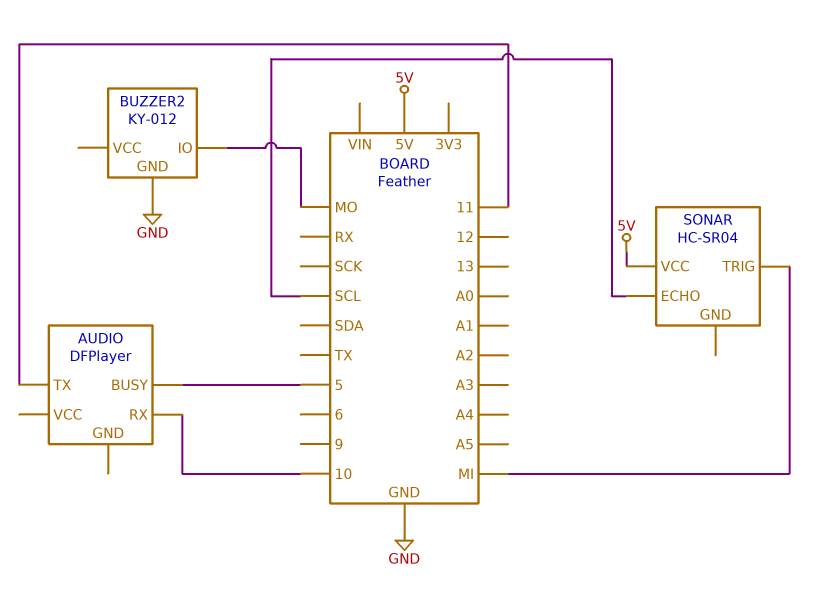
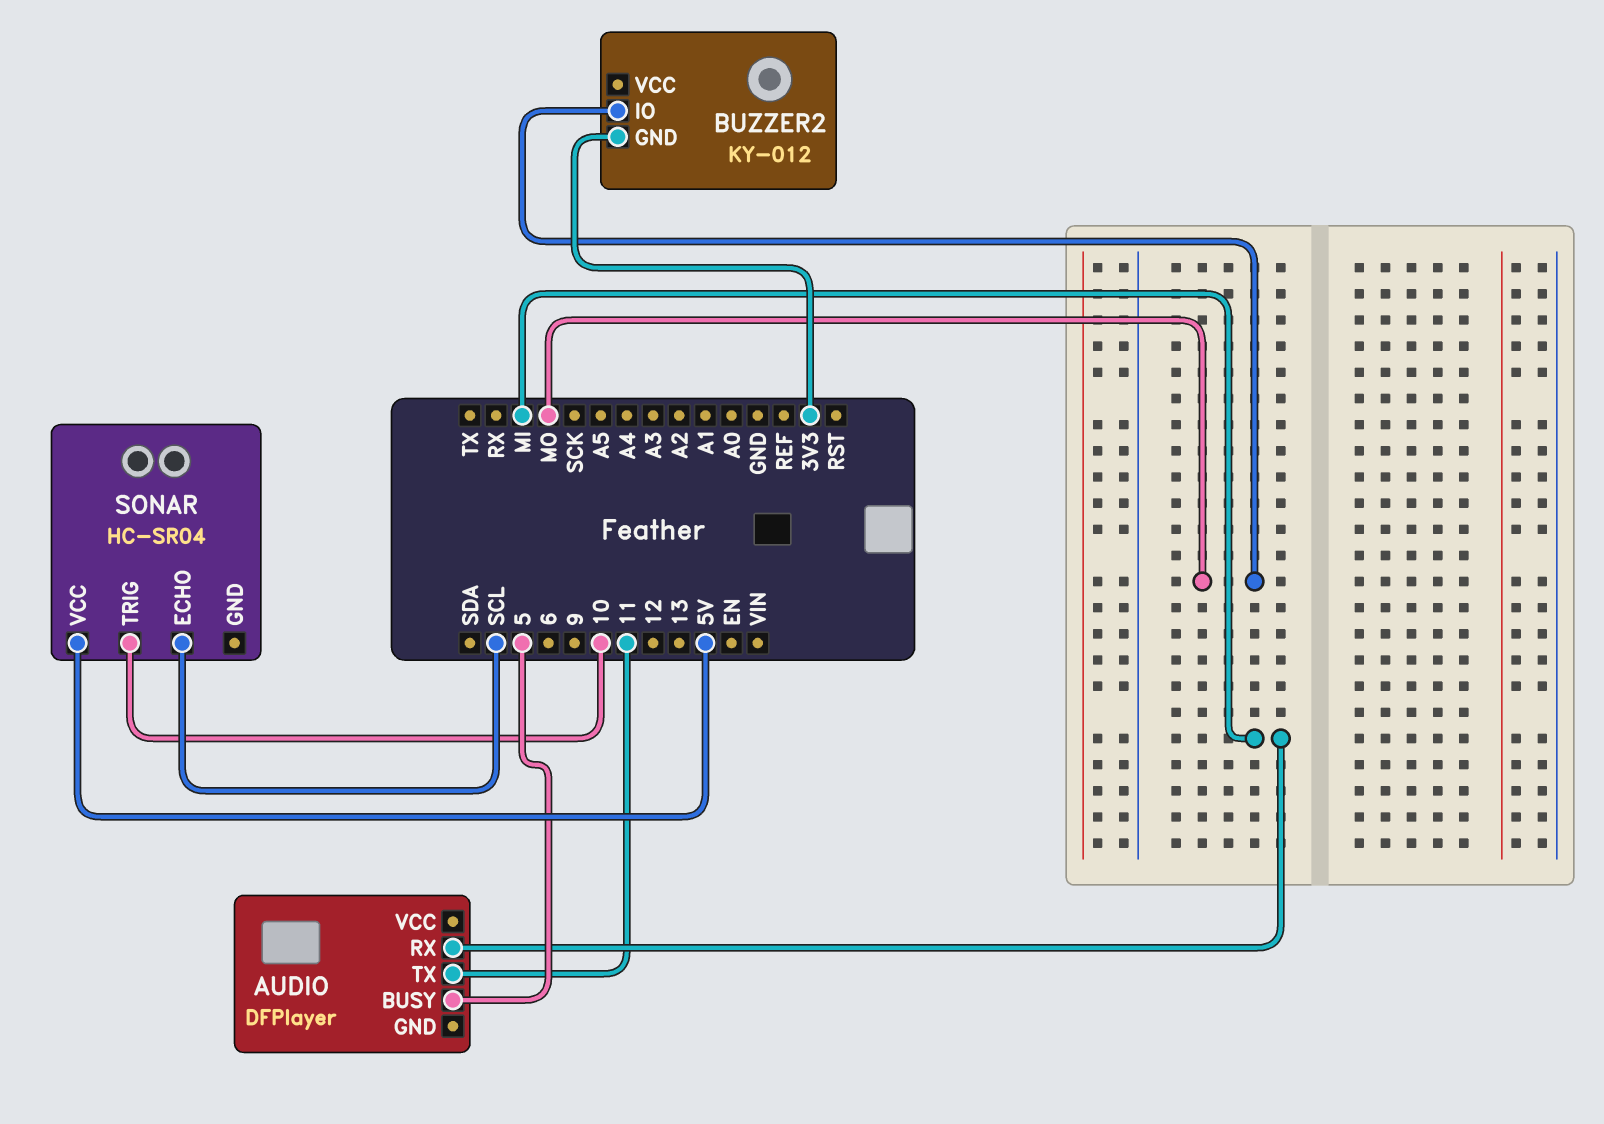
AUDIO pin RX: 10 -> MI
BUZZER2 pin GND: GND -> 3V3
SONAR pin TRIG: MI -> 10

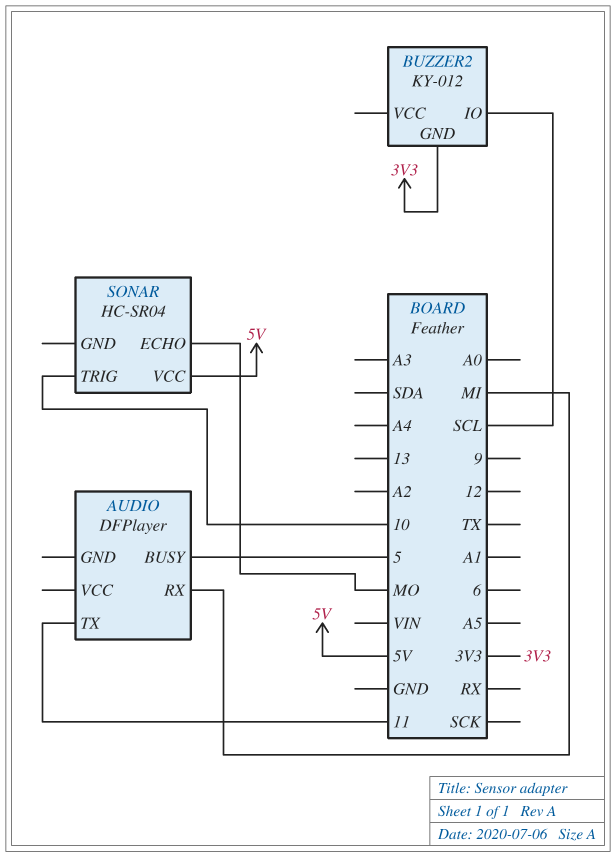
BUZZER2 pin IO: MO -> SCL
SONAR pin ECHO: SCL -> MO

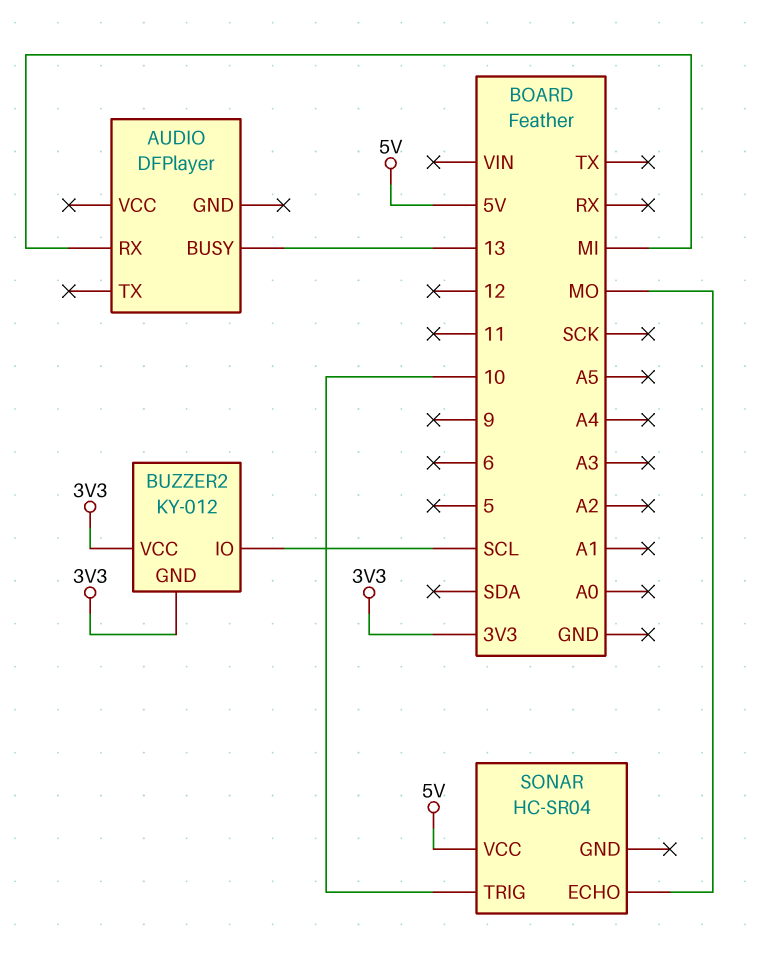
AUDIO pin BUSY: 5 -> 13
AUDIO pin TX: 11 -> none
BUZZER2 pin VCC: none -> 3V3

